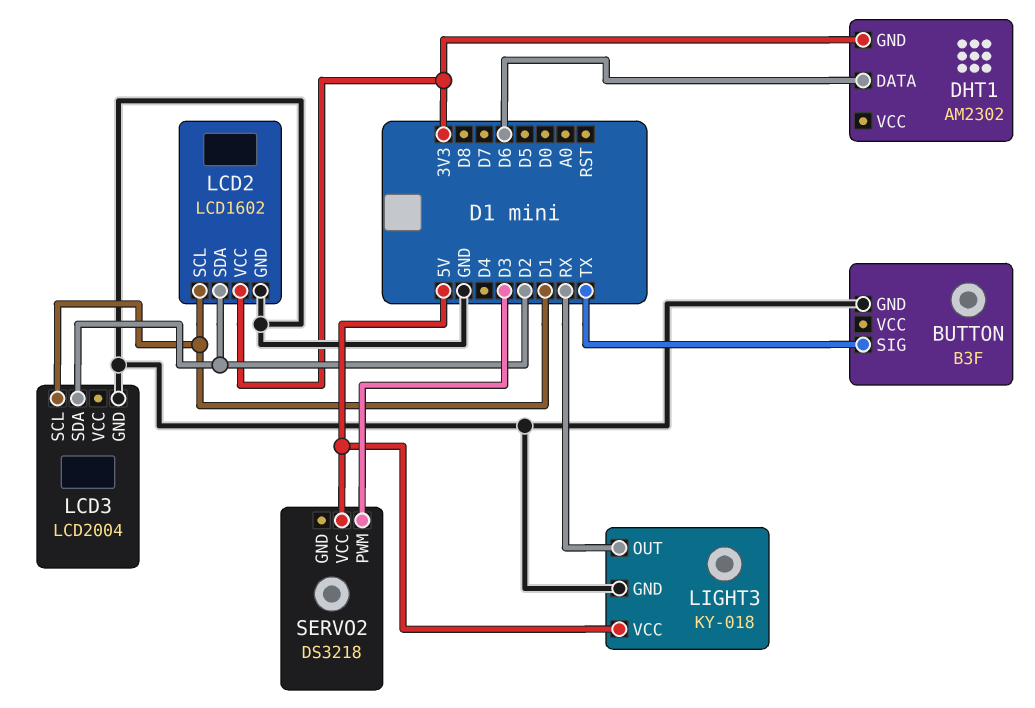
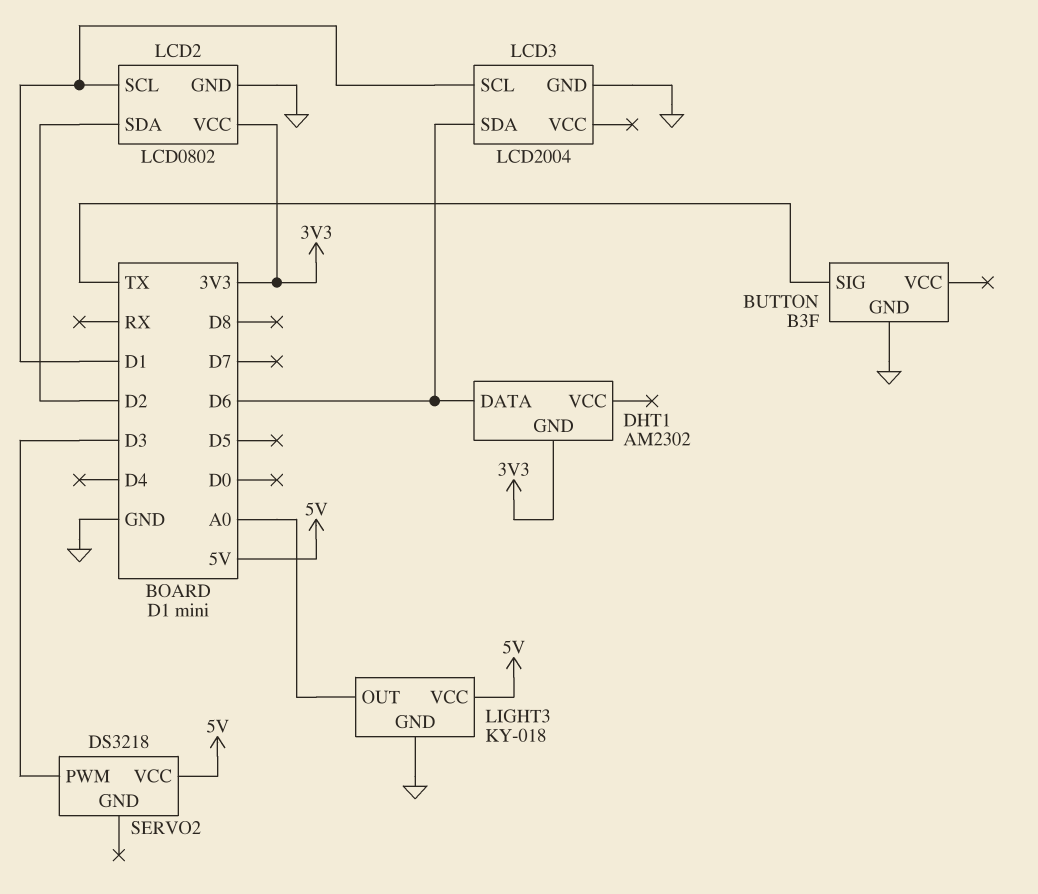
LCD2: LCD1602 -> LCD0802
LCD3 pin SDA: D2 -> D6
LIGHT3 pin OUT: RX -> A0

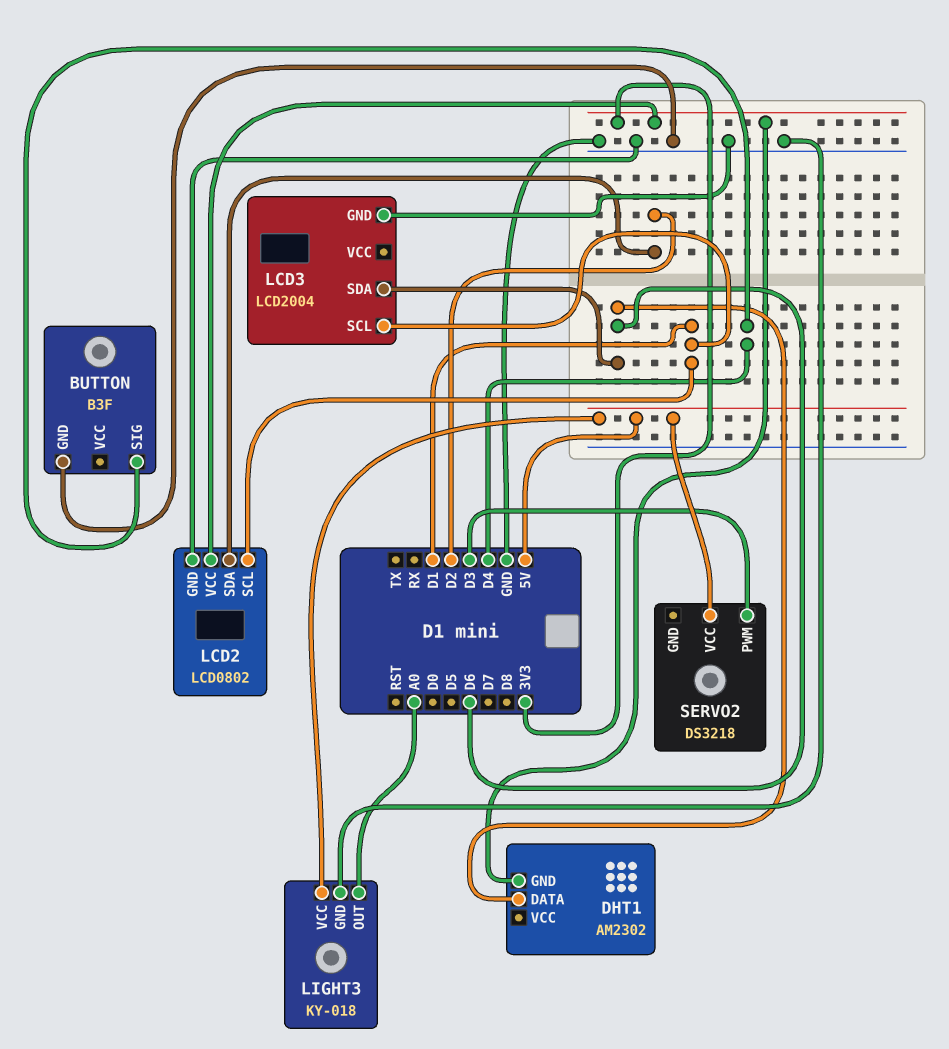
BUTTON pin SIG: TX -> D4

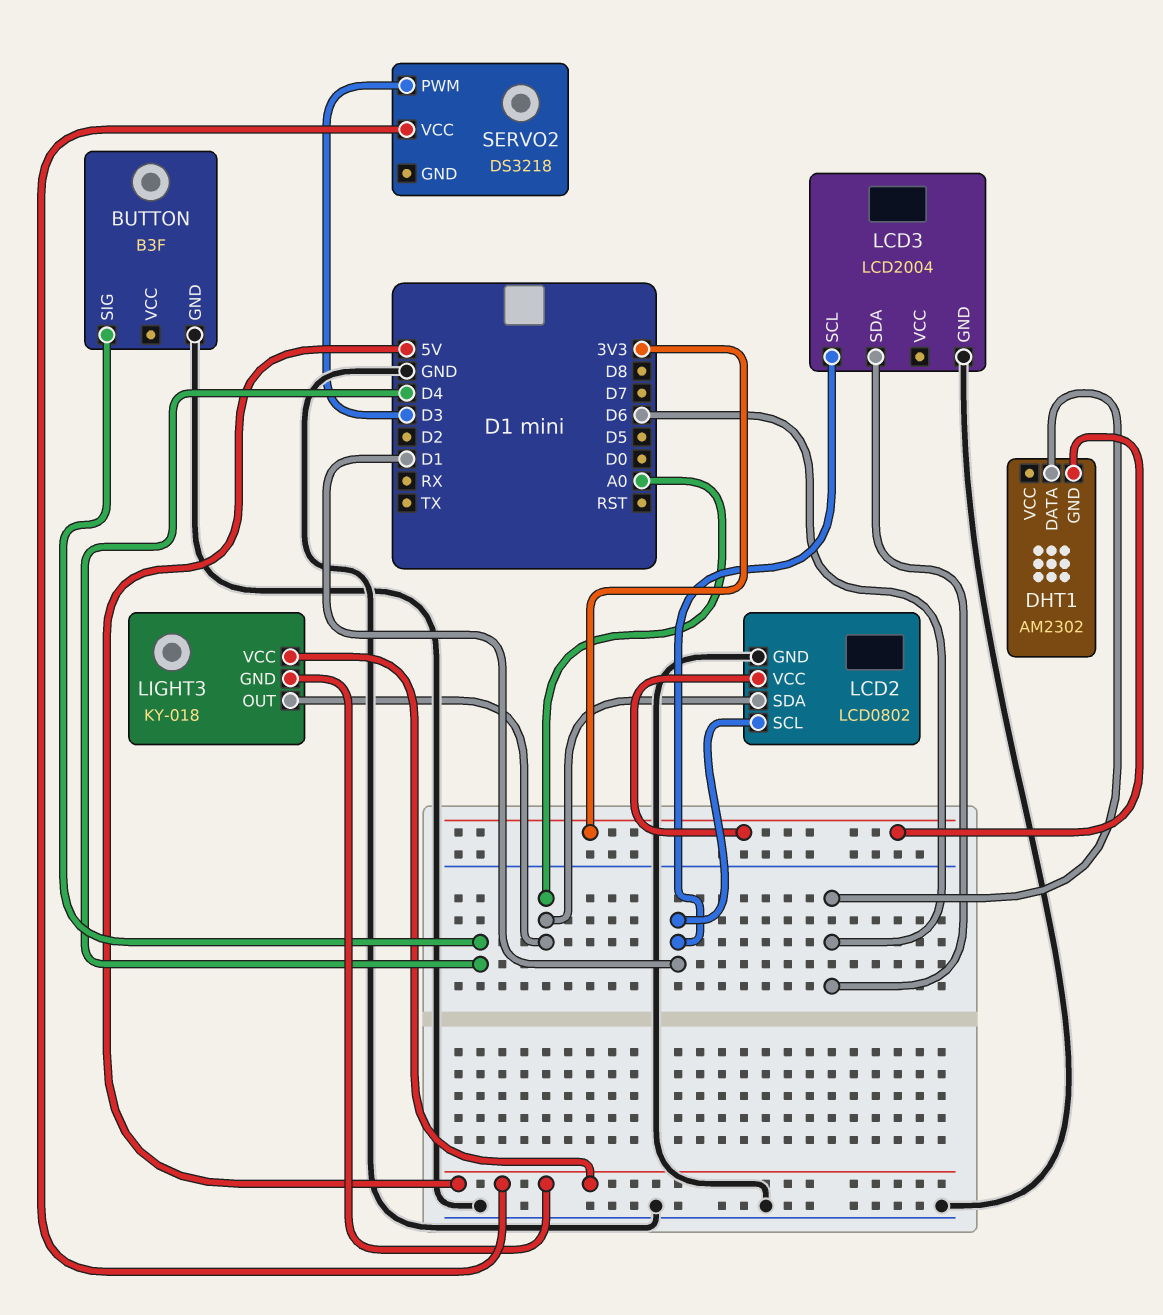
LCD2 pin SDA: D2 -> A0
LIGHT3 pin GND: GND -> 5V

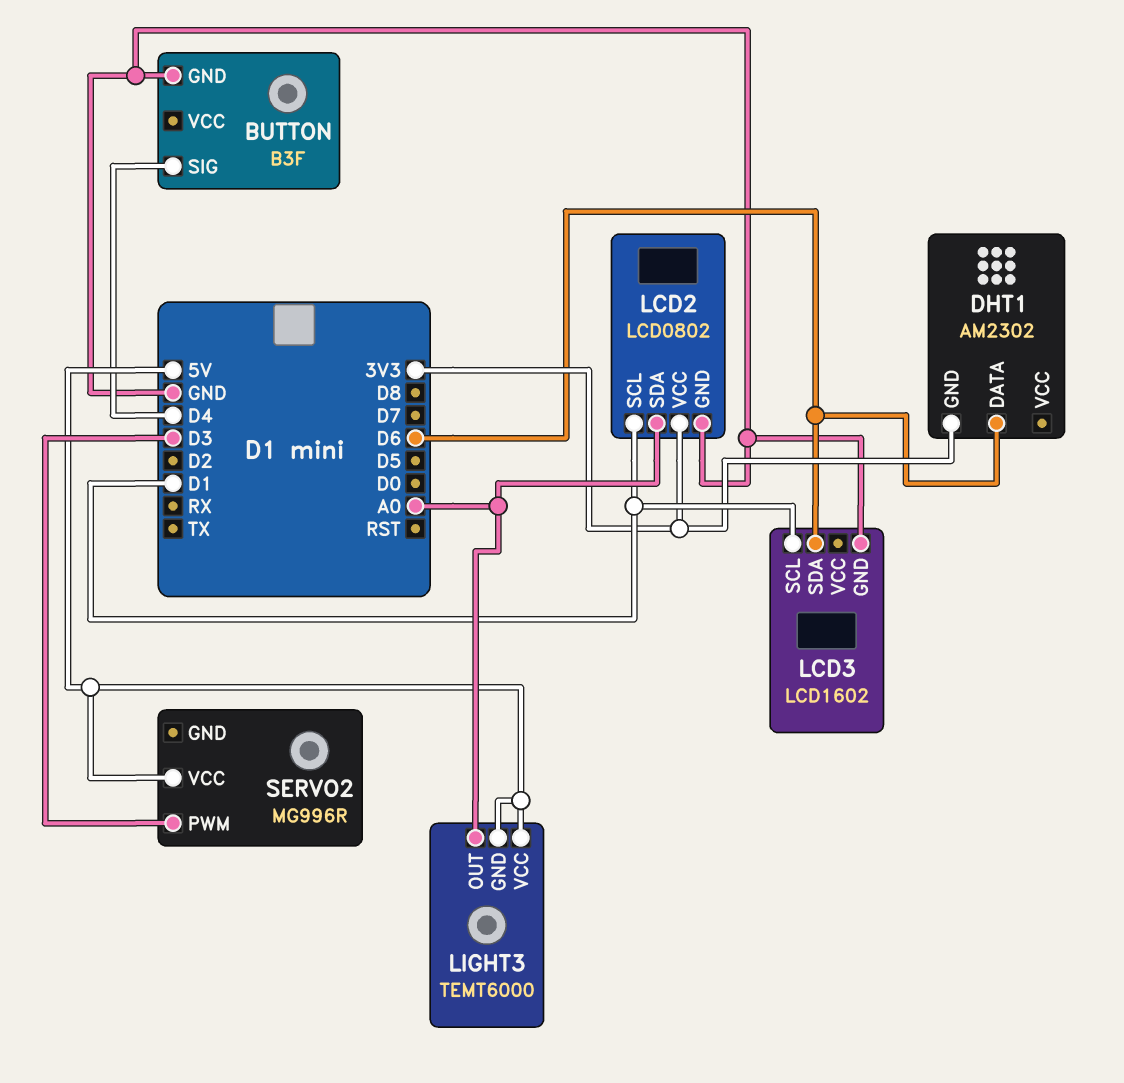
LCD3: LCD2004 -> LCD1602
LIGHT3: KY-018 -> TEMT6000
SERVO2: DS3218 -> MG996R

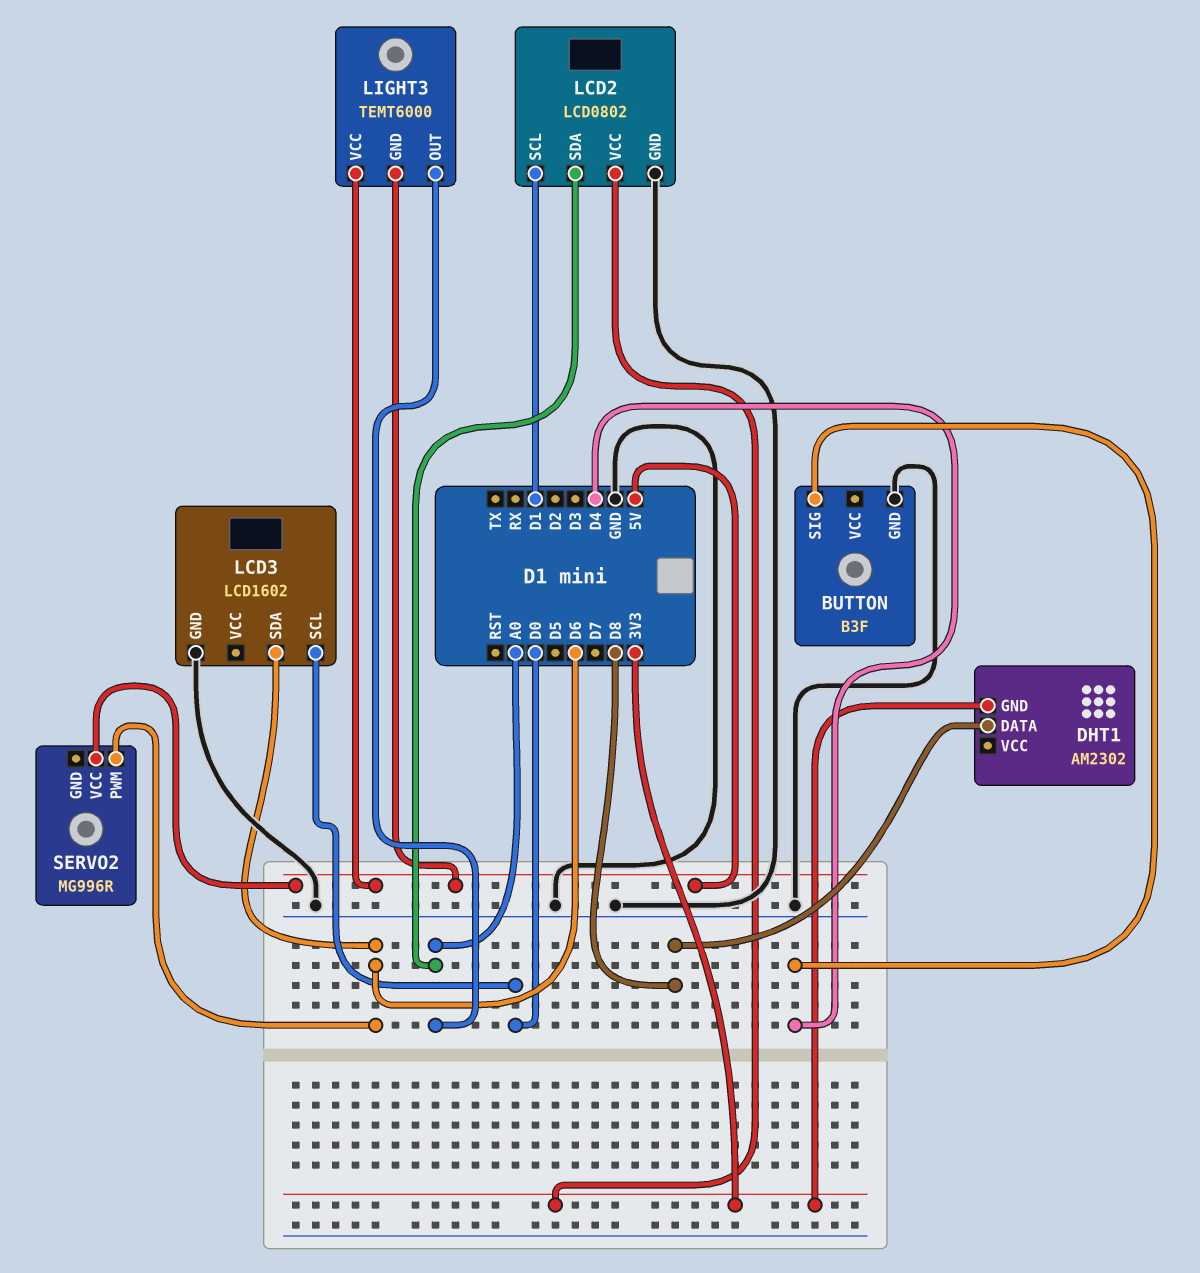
DHT1 pin DATA: D6 -> D8
LCD3 pin SCL: D1 -> D0
SERVO2 pin PWM: D3 -> D6

